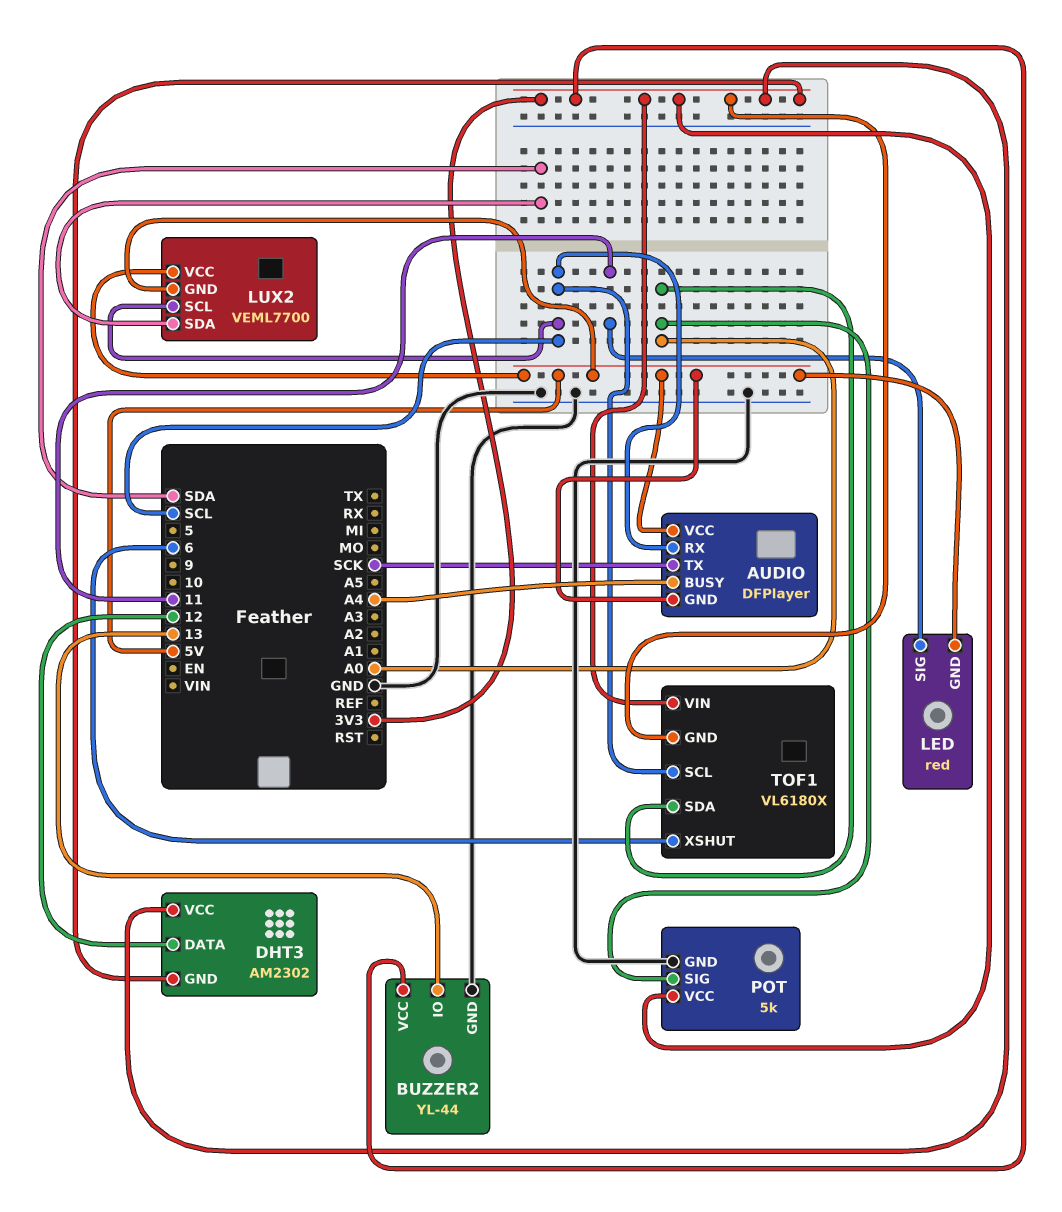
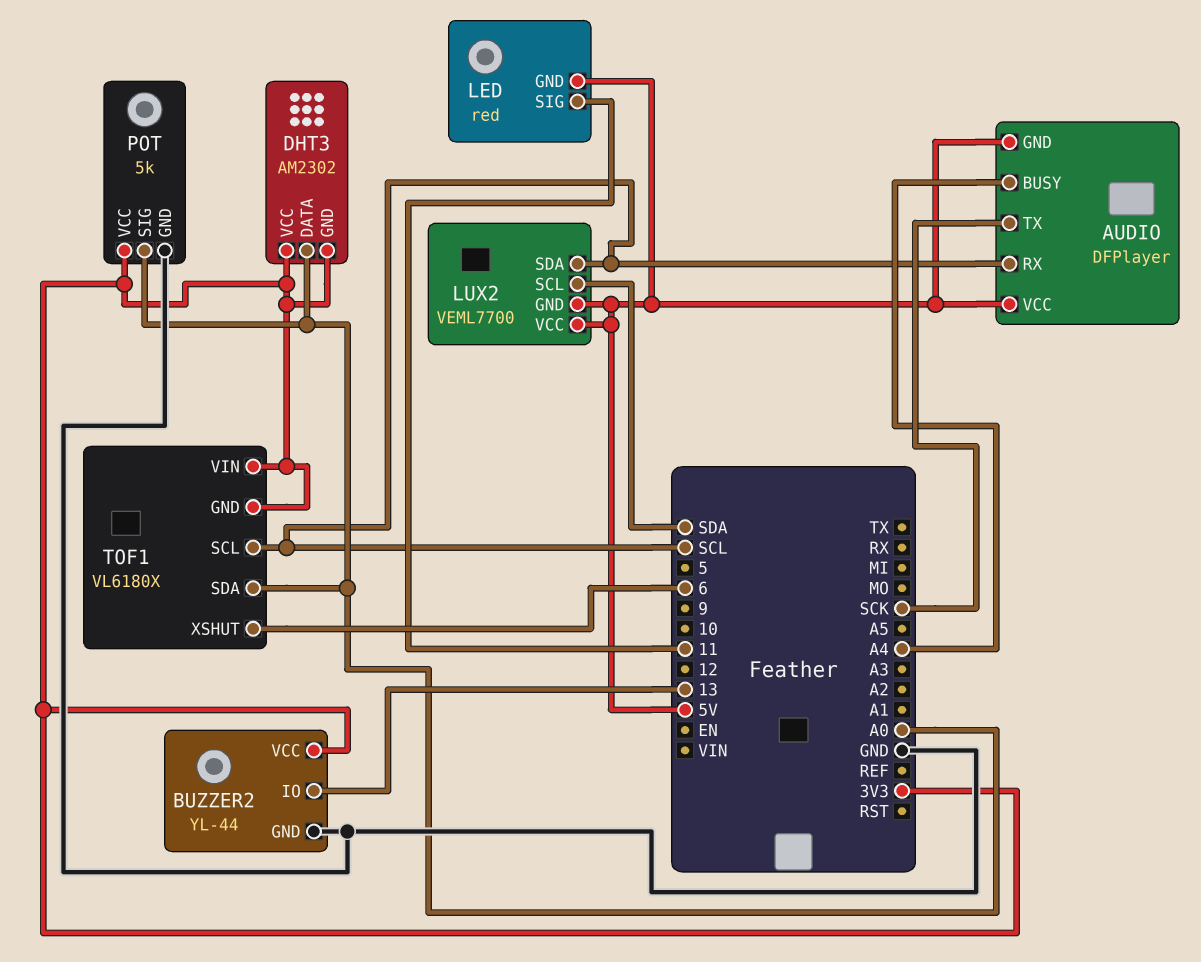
DHT3 pin DATA: 12 -> A0
LUX2 pin SCL: SCL -> SDA
LUX2 pin SDA: SDA -> SCL

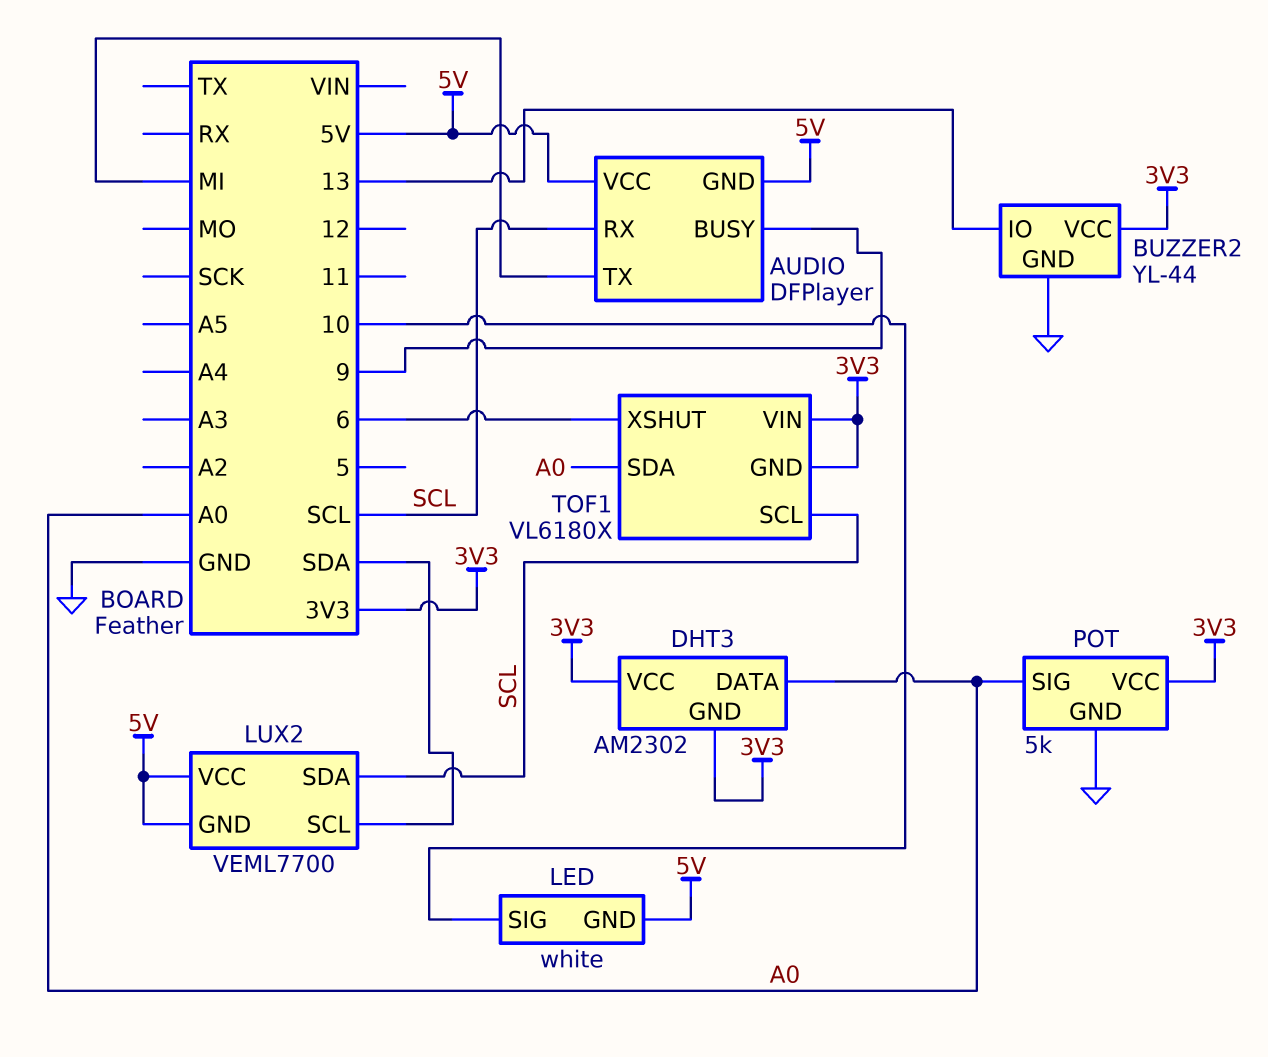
AUDIO pin BUSY: A4 -> 9
AUDIO pin TX: SCK -> MI
LED: red -> white
LED pin SIG: 11 -> 10

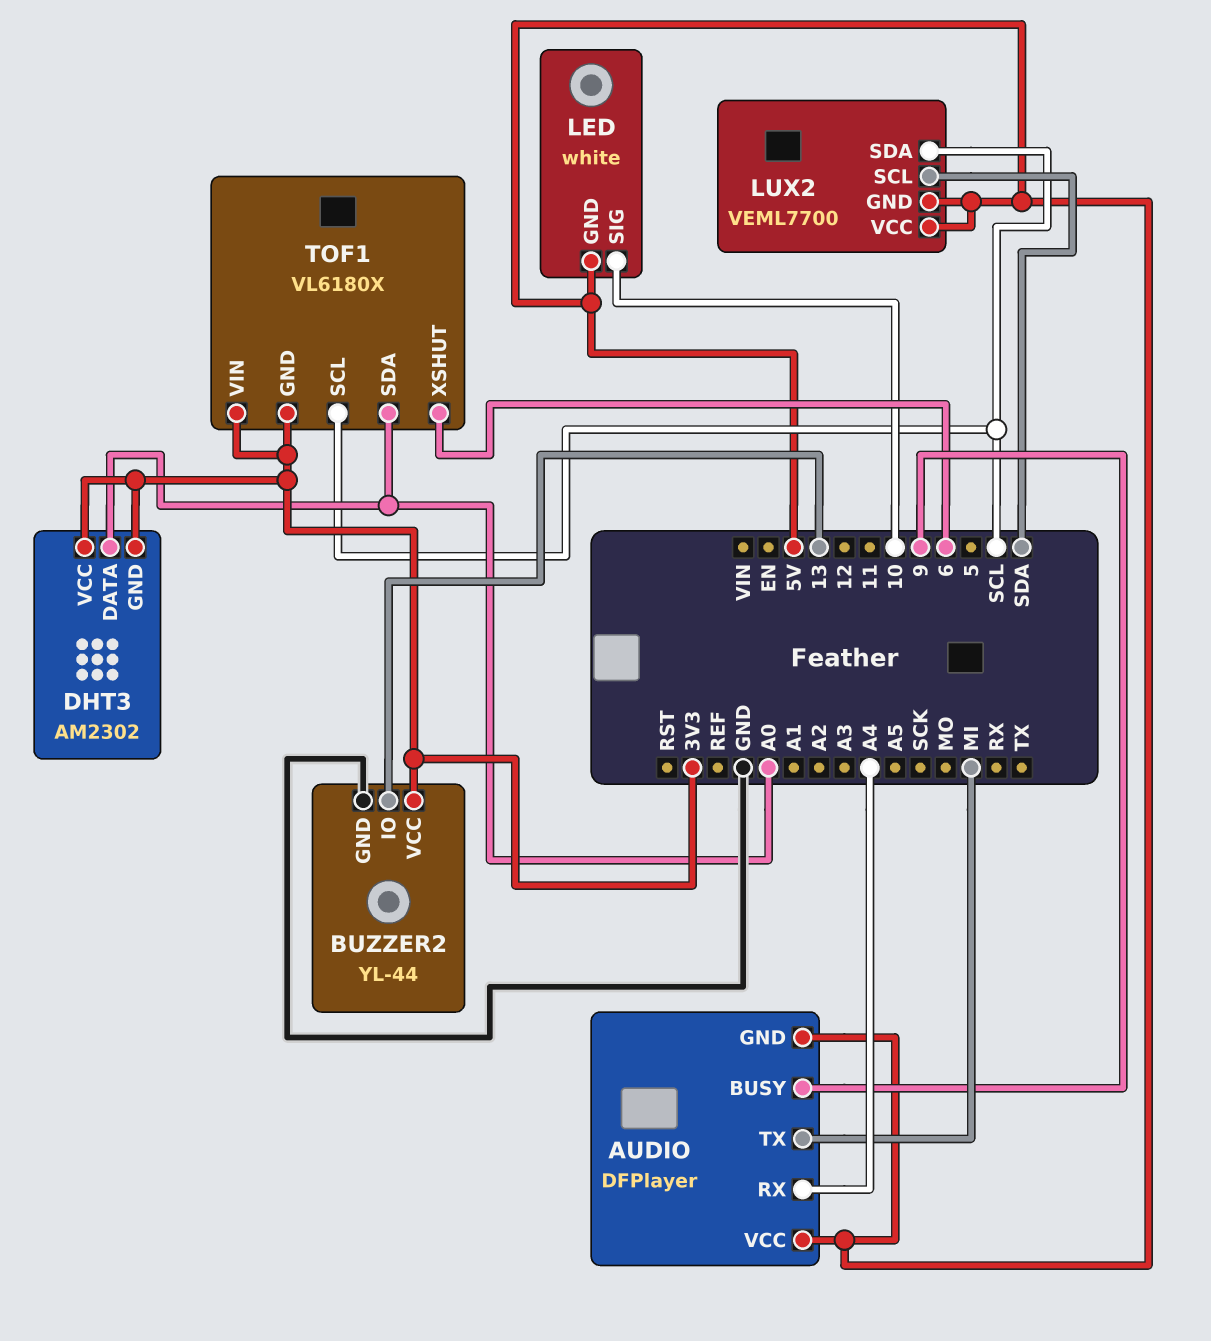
AUDIO pin RX: SCL -> A4
POT: 5k -> none
POT pin GND: GND -> none
POT pin SIG: A0 -> none
POT pin VCC: 3V3 -> none

